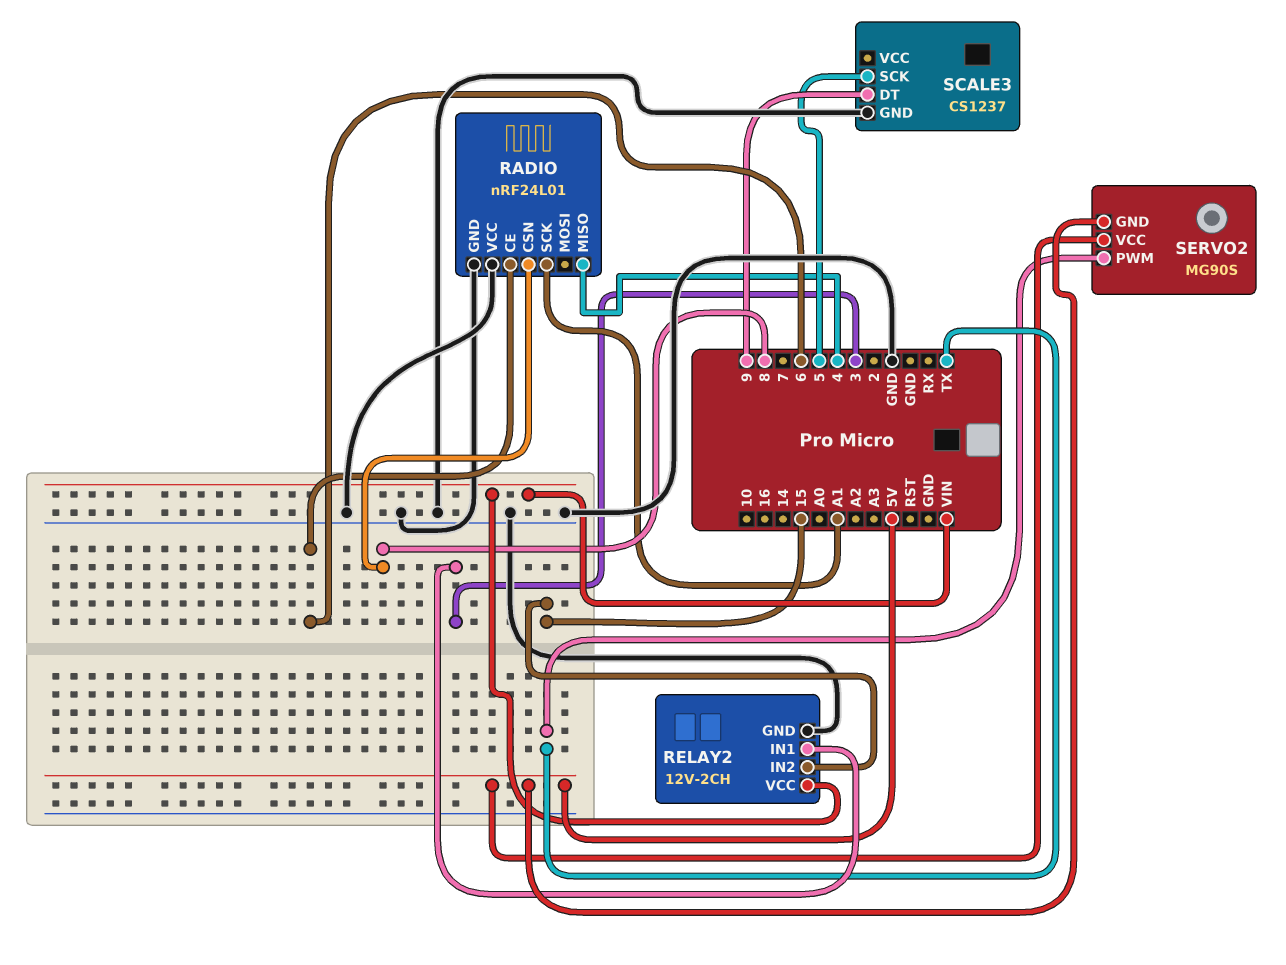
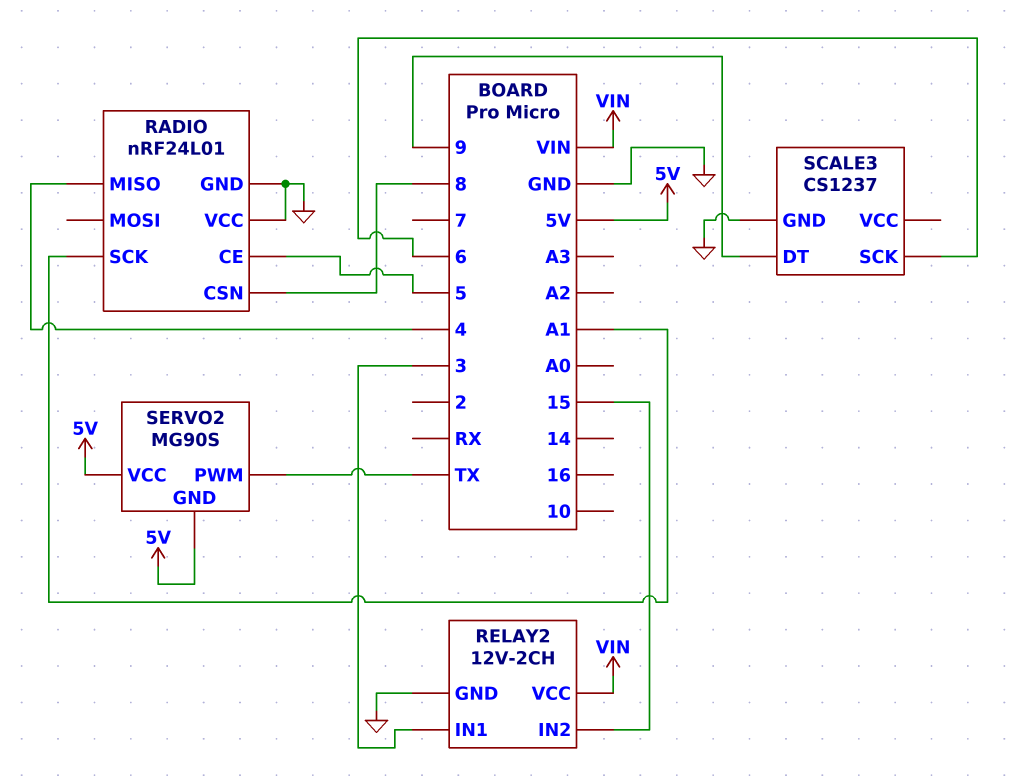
RADIO pin CE: 6 -> 5
SCALE3 pin SCK: 5 -> 6

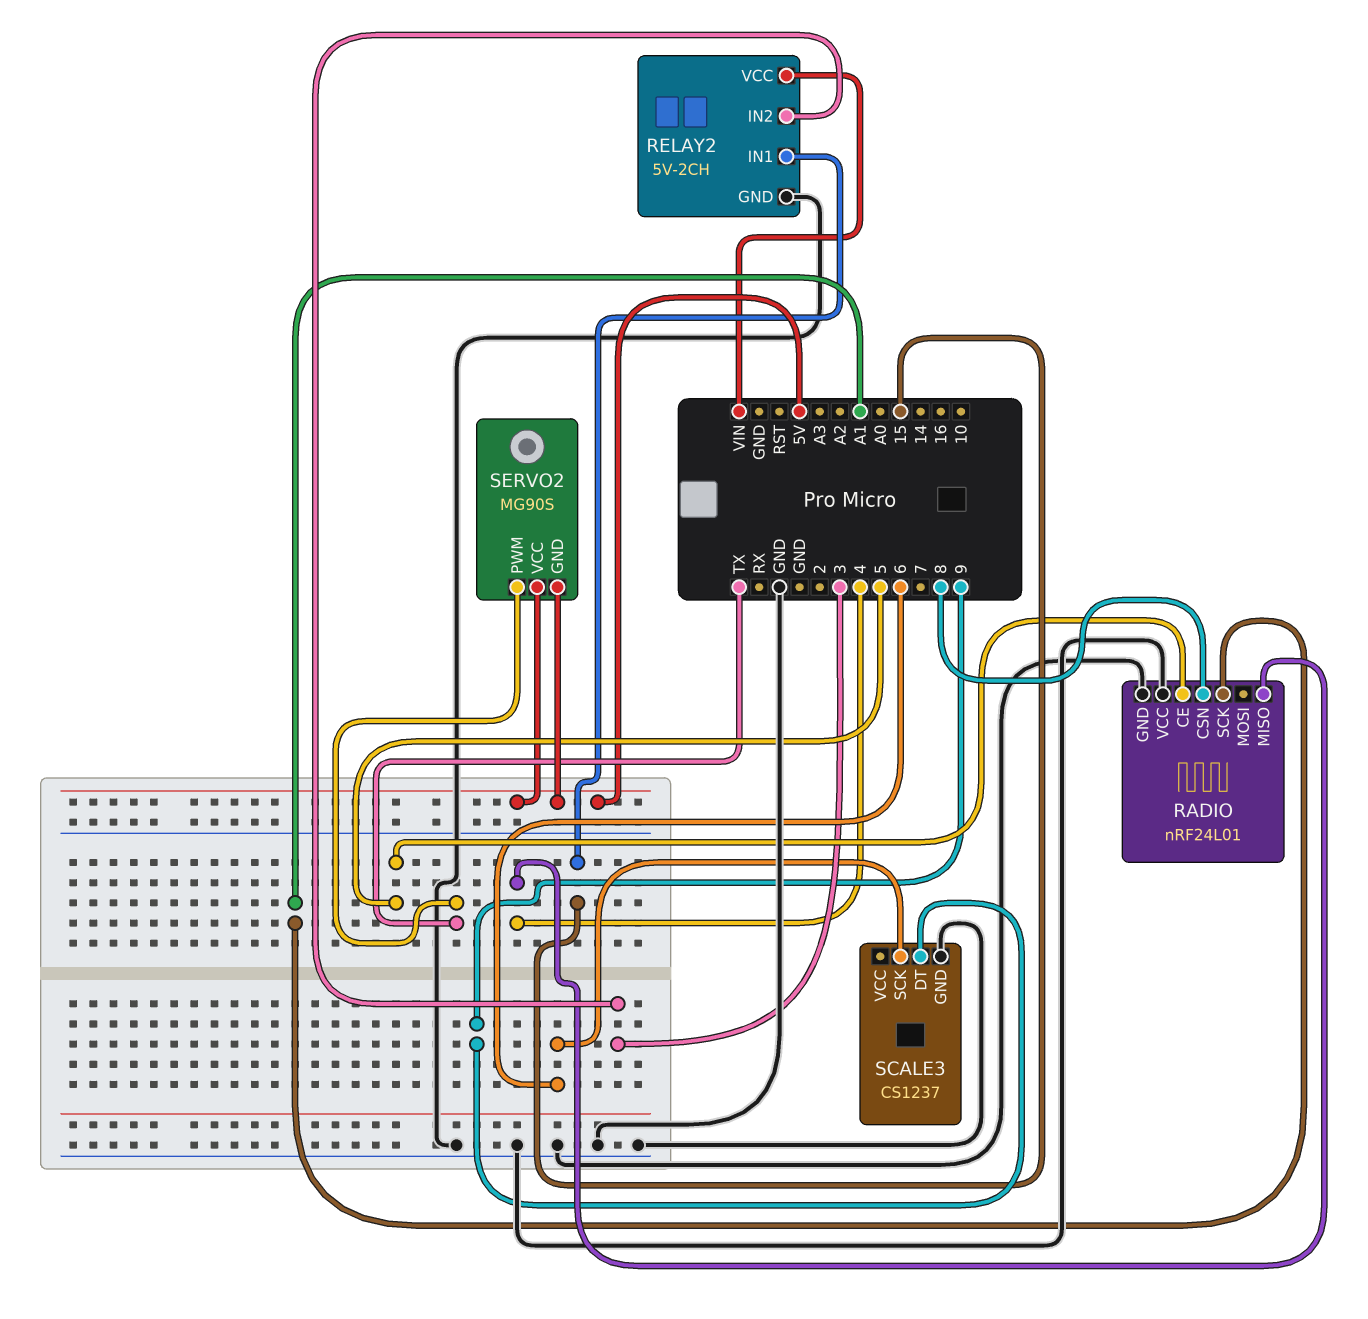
RELAY2: 12V-2CH -> 5V-2CH
RELAY2 pin IN1: 3 -> 15
RELAY2 pin IN2: 15 -> 3

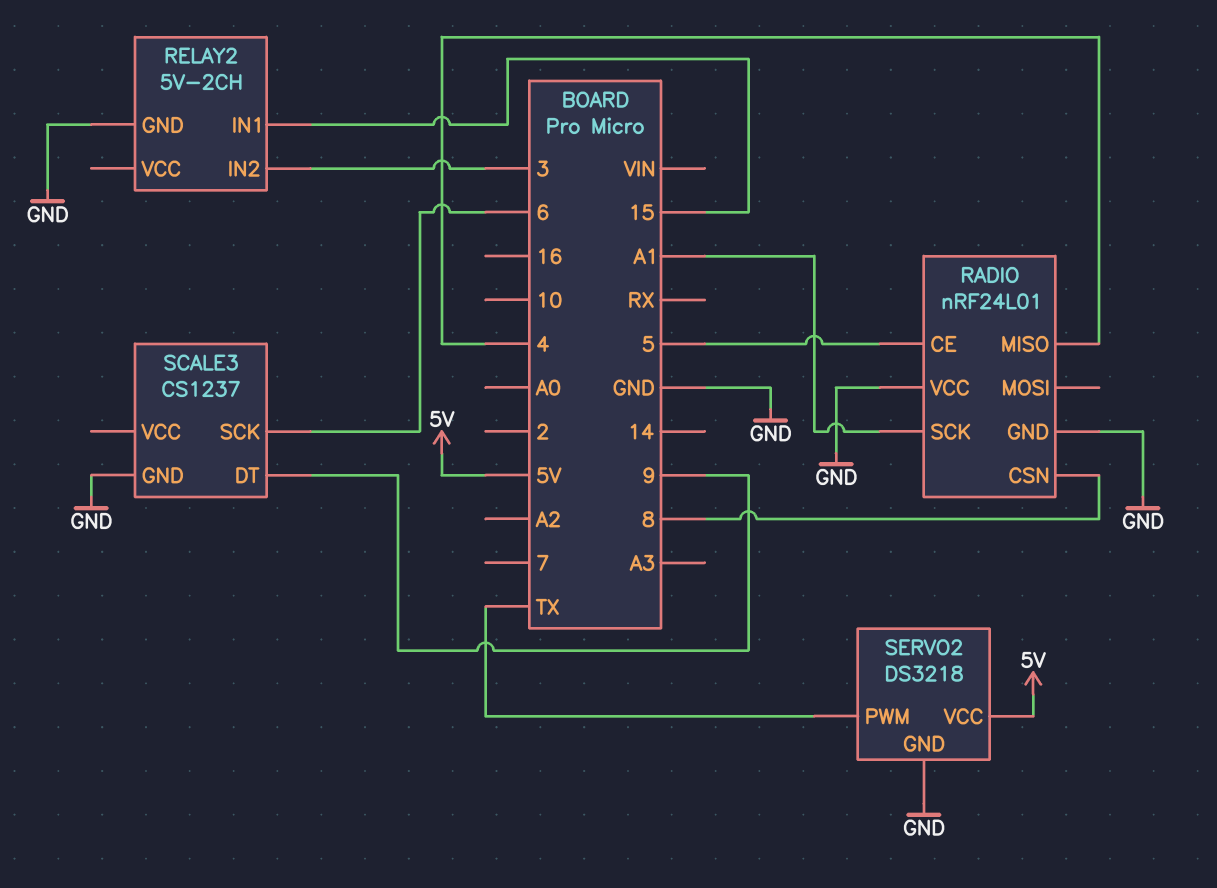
RELAY2 pin VCC: VIN -> none
SERVO2: MG90S -> DS3218
SERVO2 pin GND: 5V -> GND

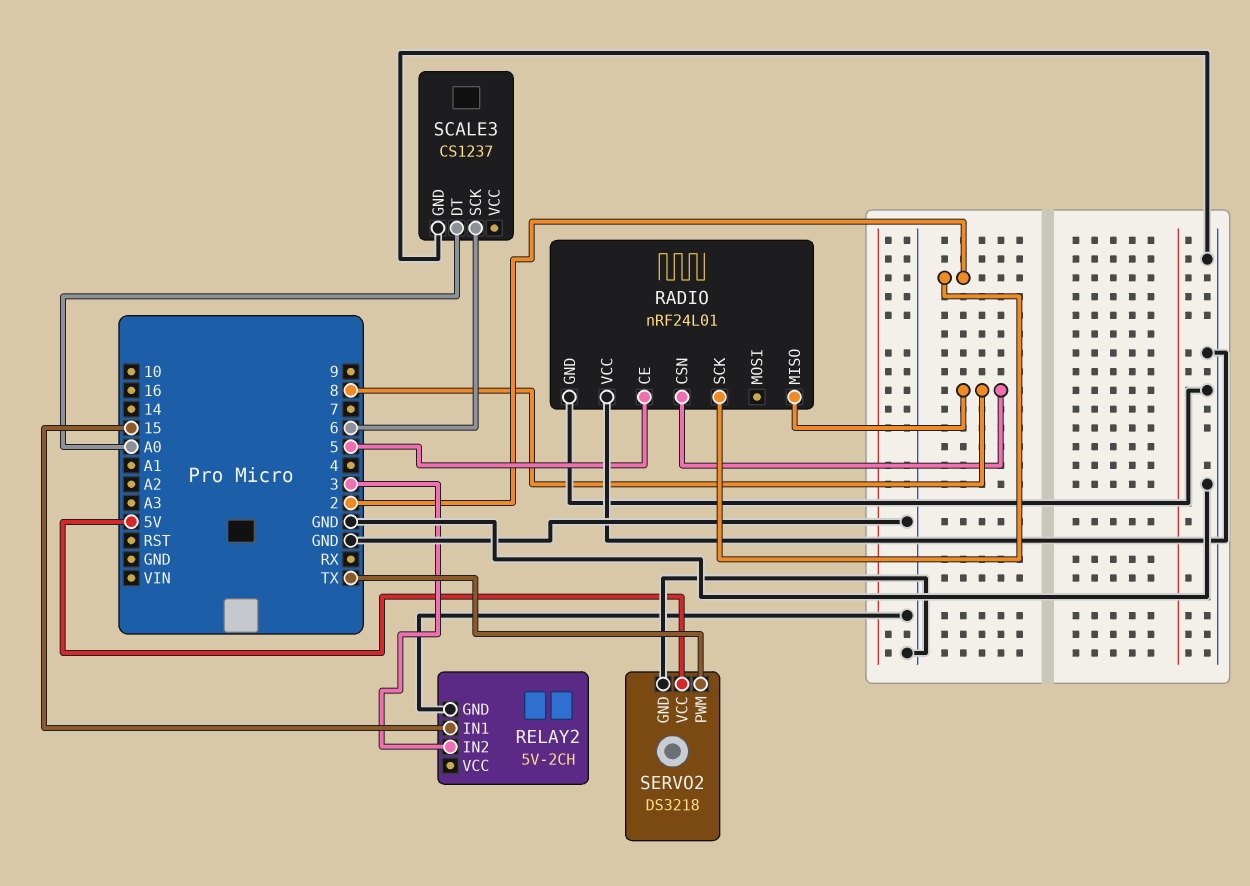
RADIO pin MISO: 4 -> 8
RADIO pin SCK: A1 -> 2
SCALE3 pin DT: 9 -> A0

